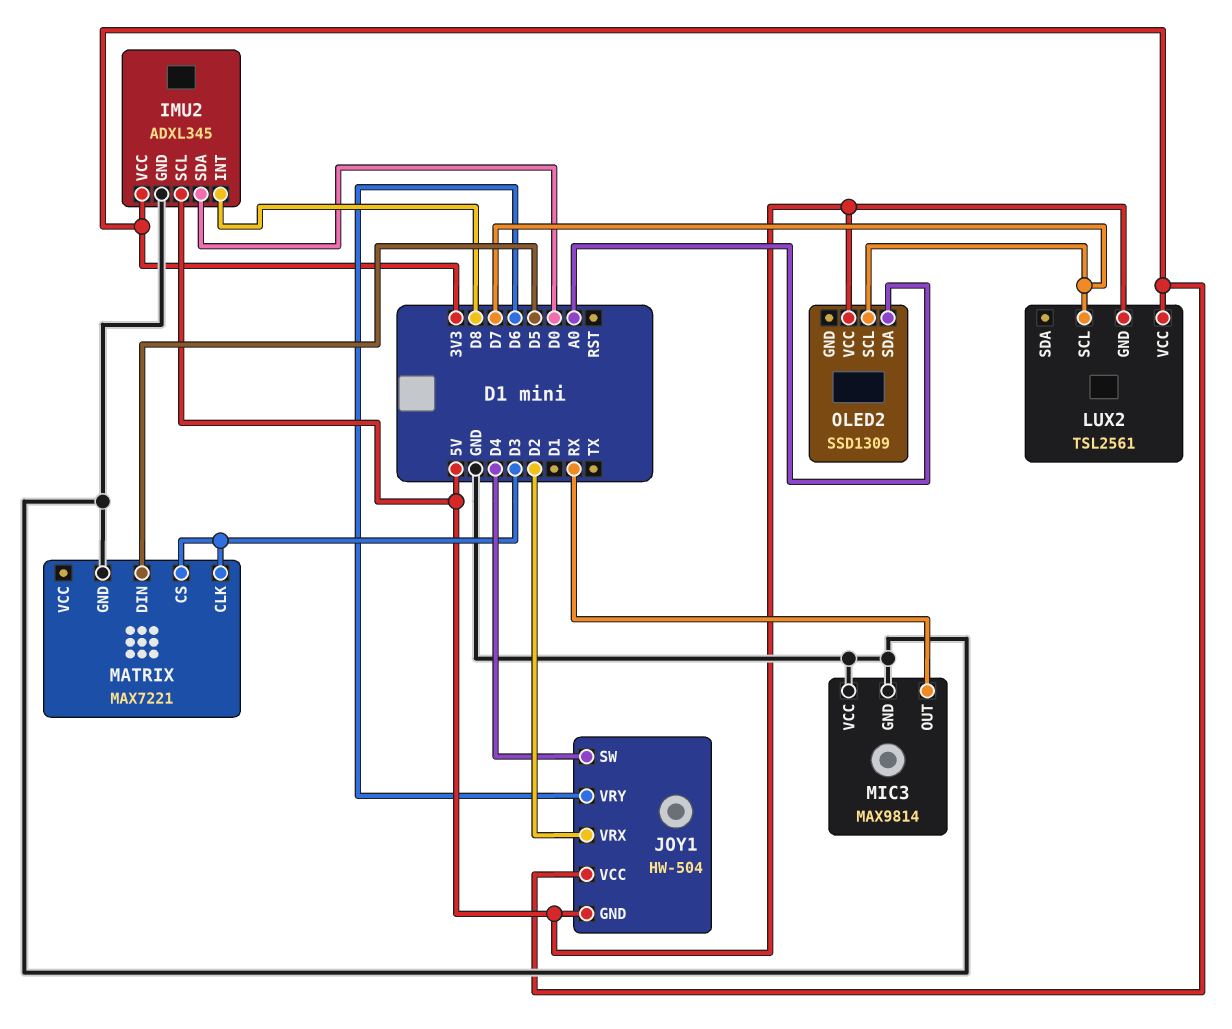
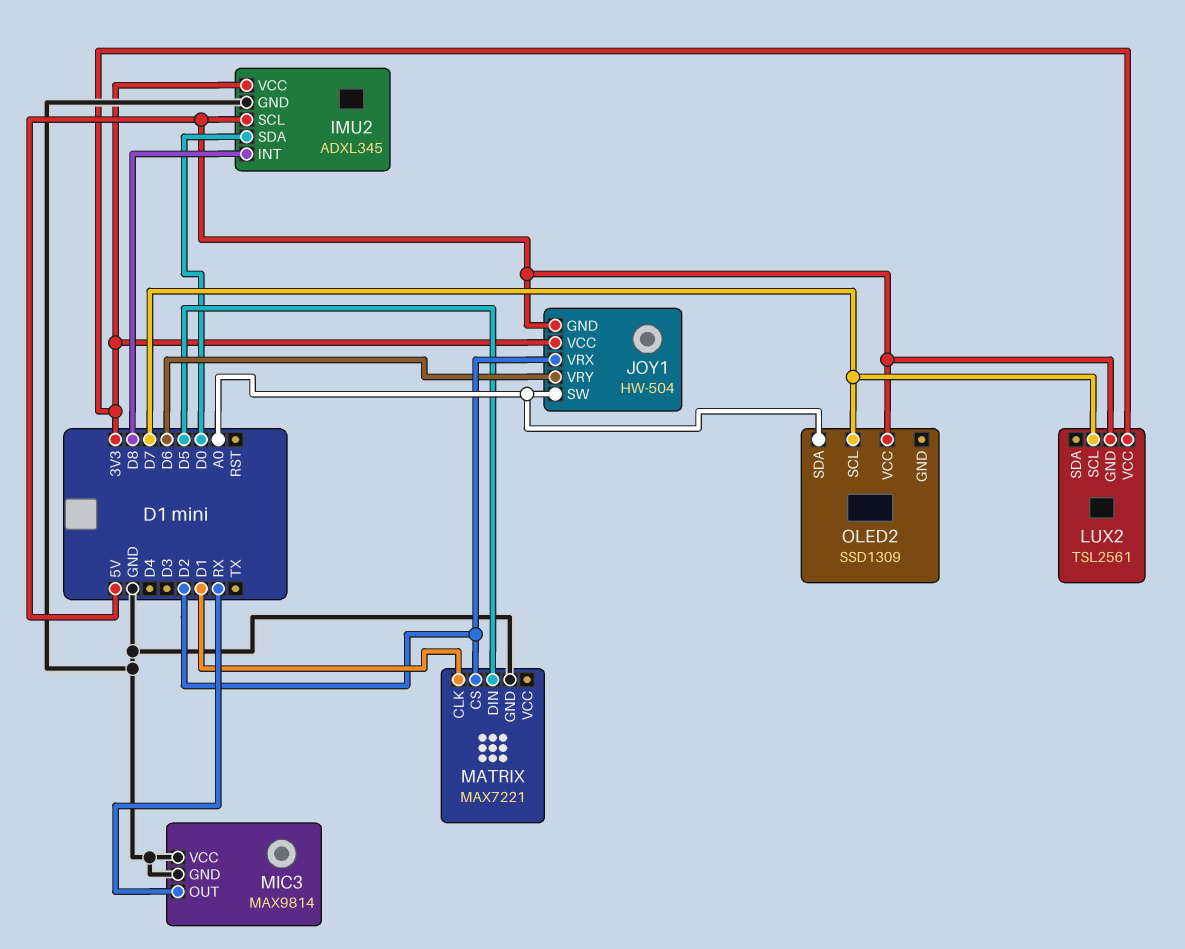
JOY1 pin SW: D4 -> A0
MATRIX pin CLK: D3 -> D1
MATRIX pin CS: D3 -> D2

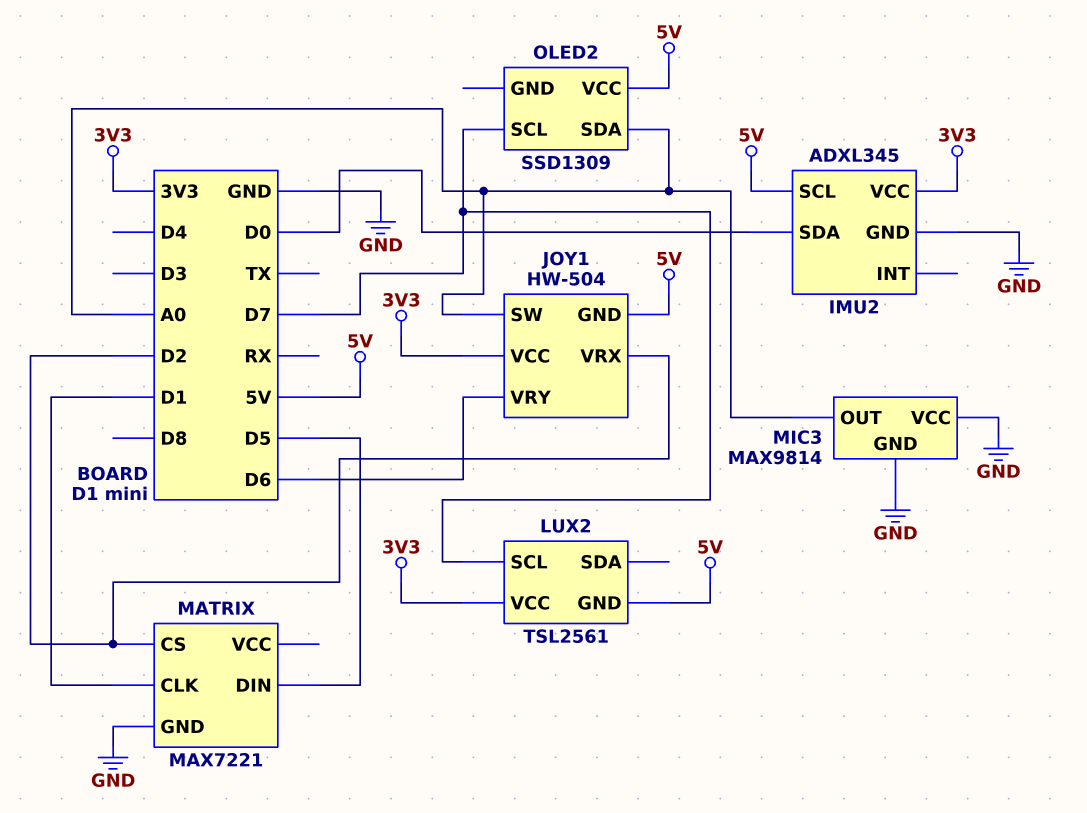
IMU2 pin INT: D8 -> none
MIC3 pin OUT: RX -> A0

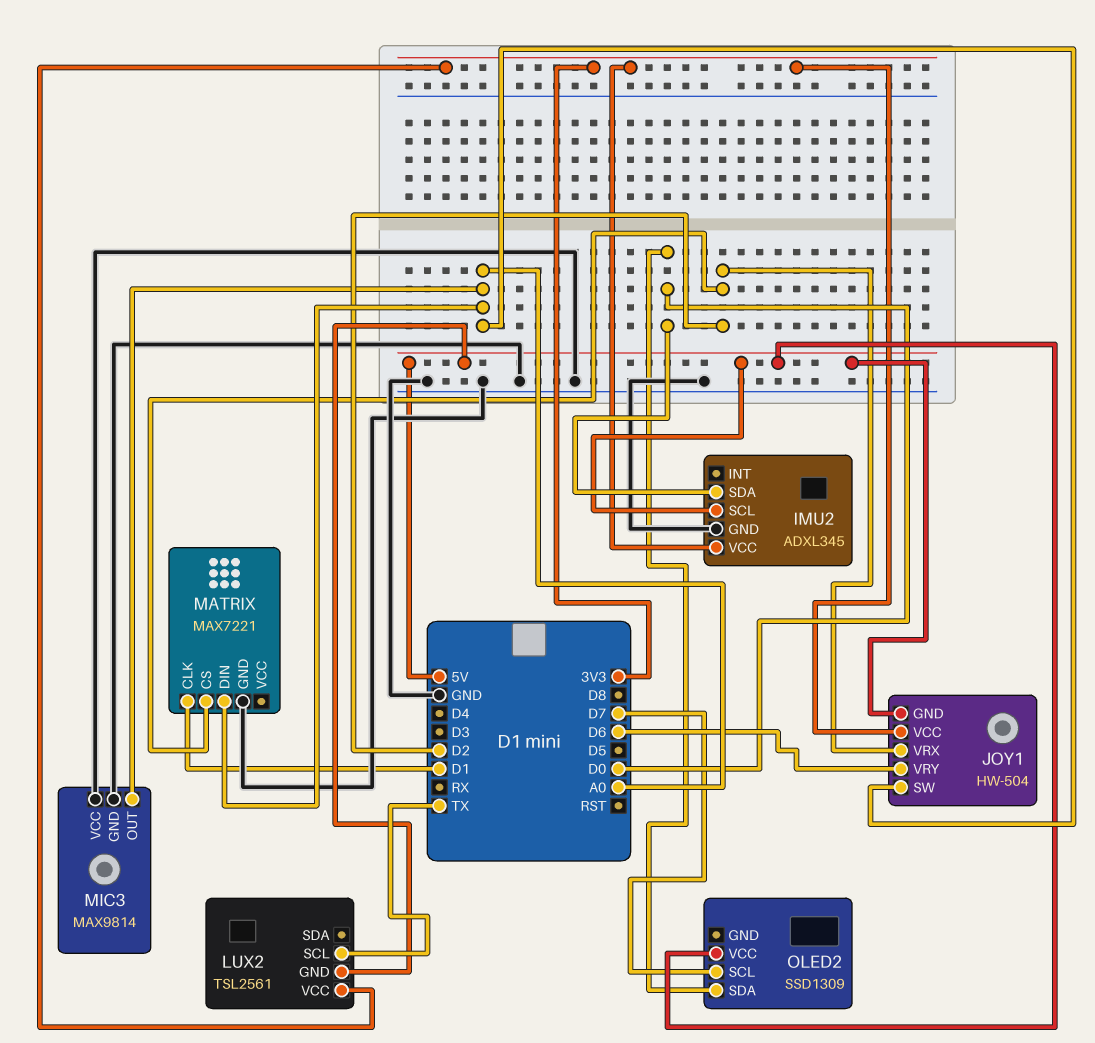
LUX2 pin SCL: D7 -> TX
MATRIX pin DIN: D5 -> A0
OLED2 pin SDA: A0 -> D0

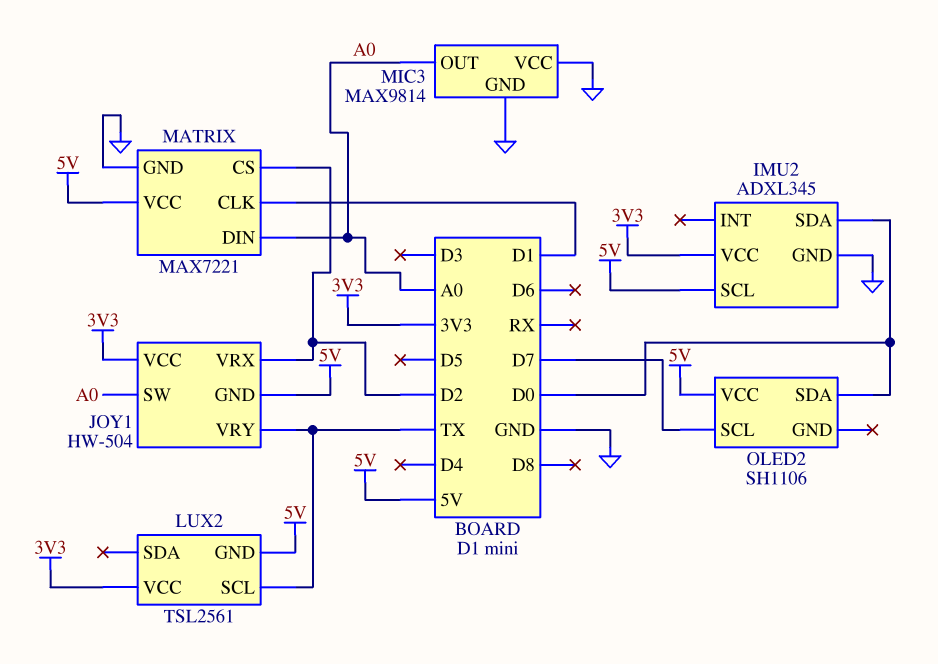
JOY1 pin VRY: D6 -> TX
MATRIX pin VCC: none -> 5V
OLED2: SSD1309 -> SH1106

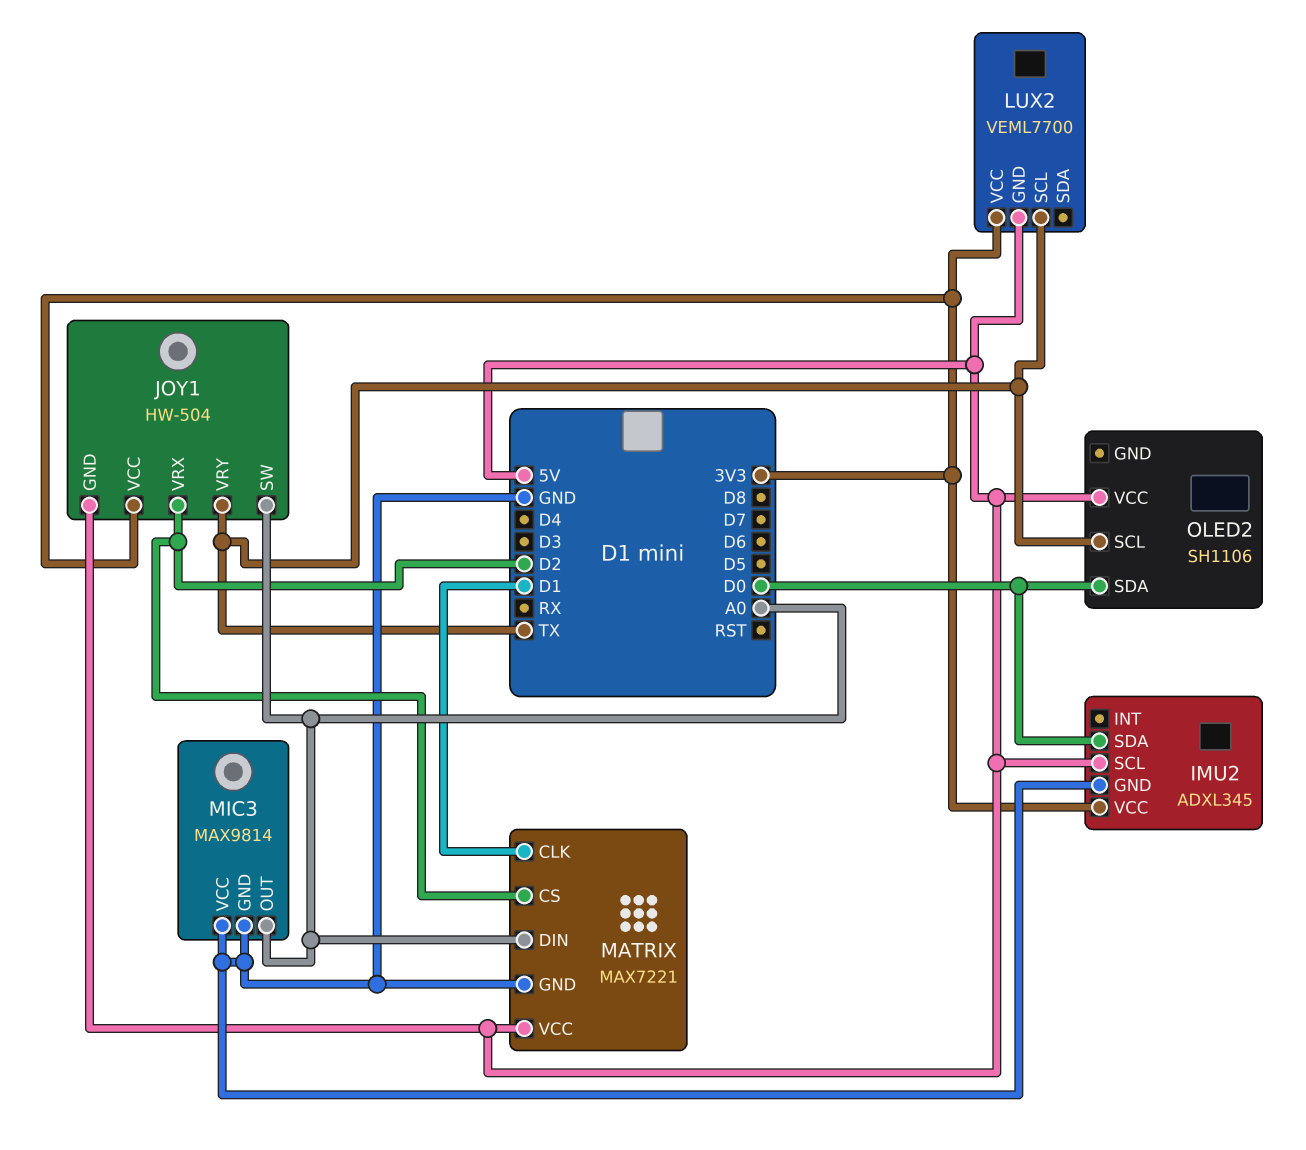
LUX2: TSL2561 -> VEML7700
OLED2 pin SCL: D7 -> TX

